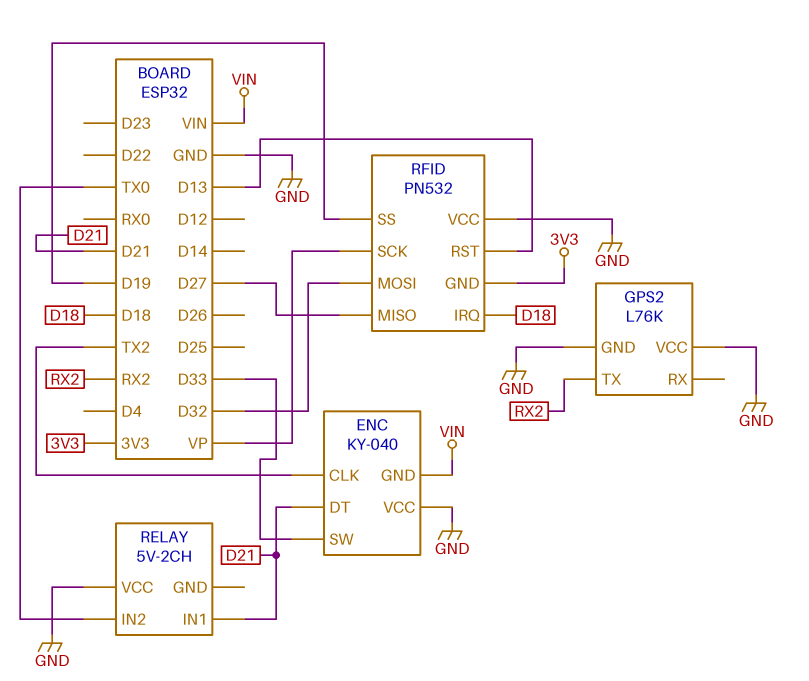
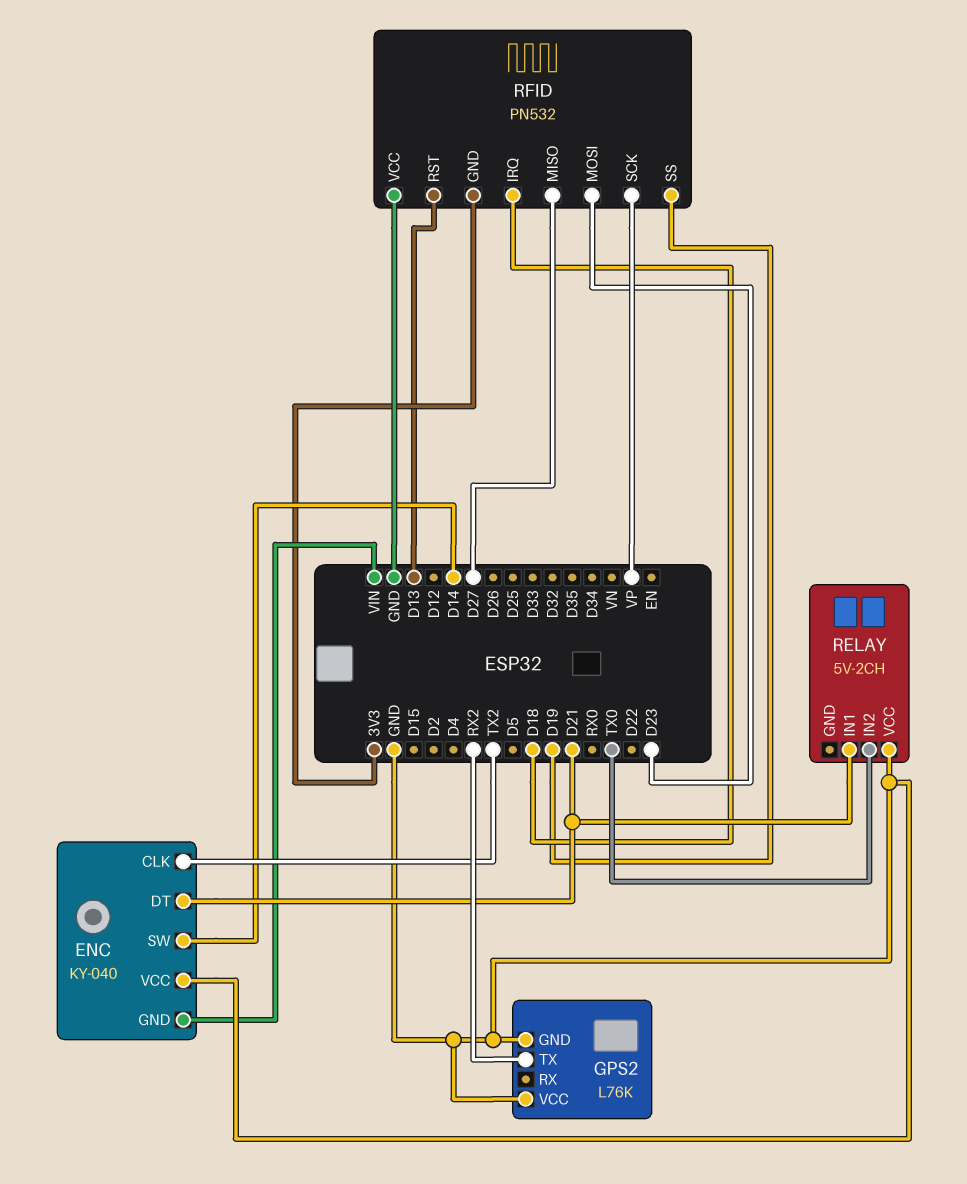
ENC pin SW: D33 -> D14
RFID pin MOSI: D32 -> D23

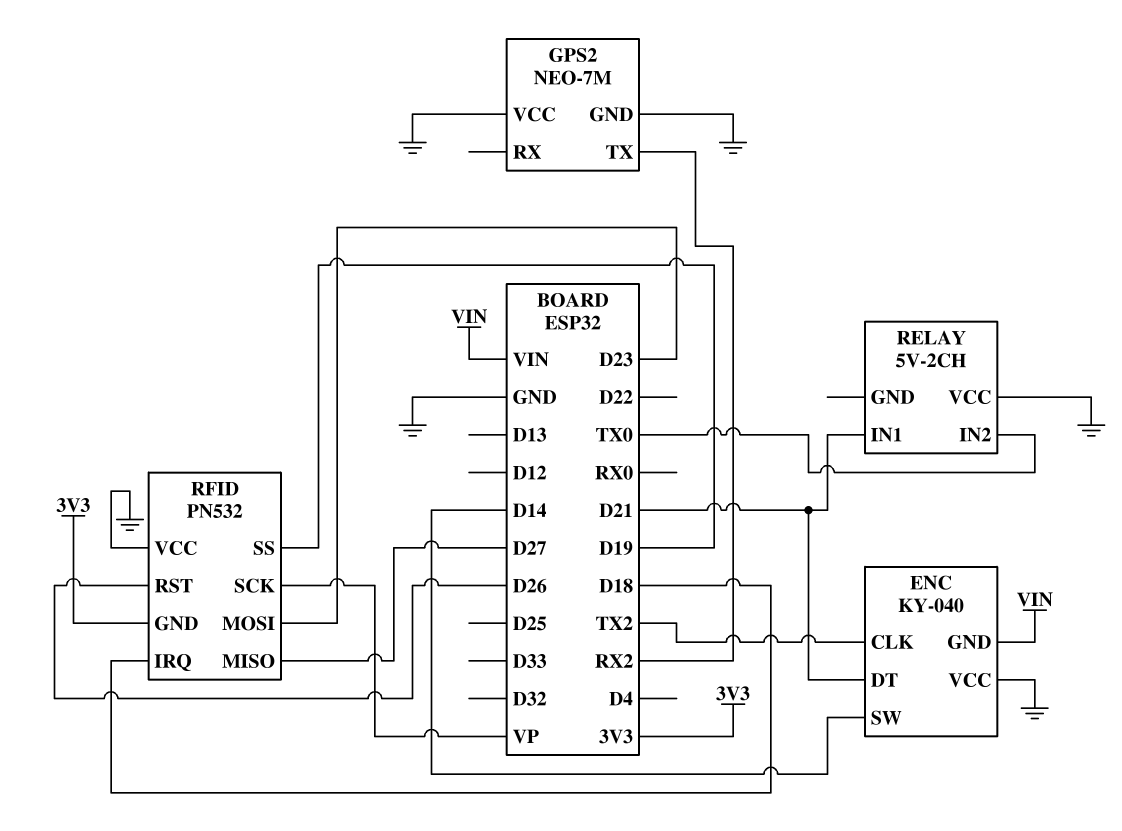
GPS2: L76K -> NEO-7M
RFID pin RST: D13 -> D26

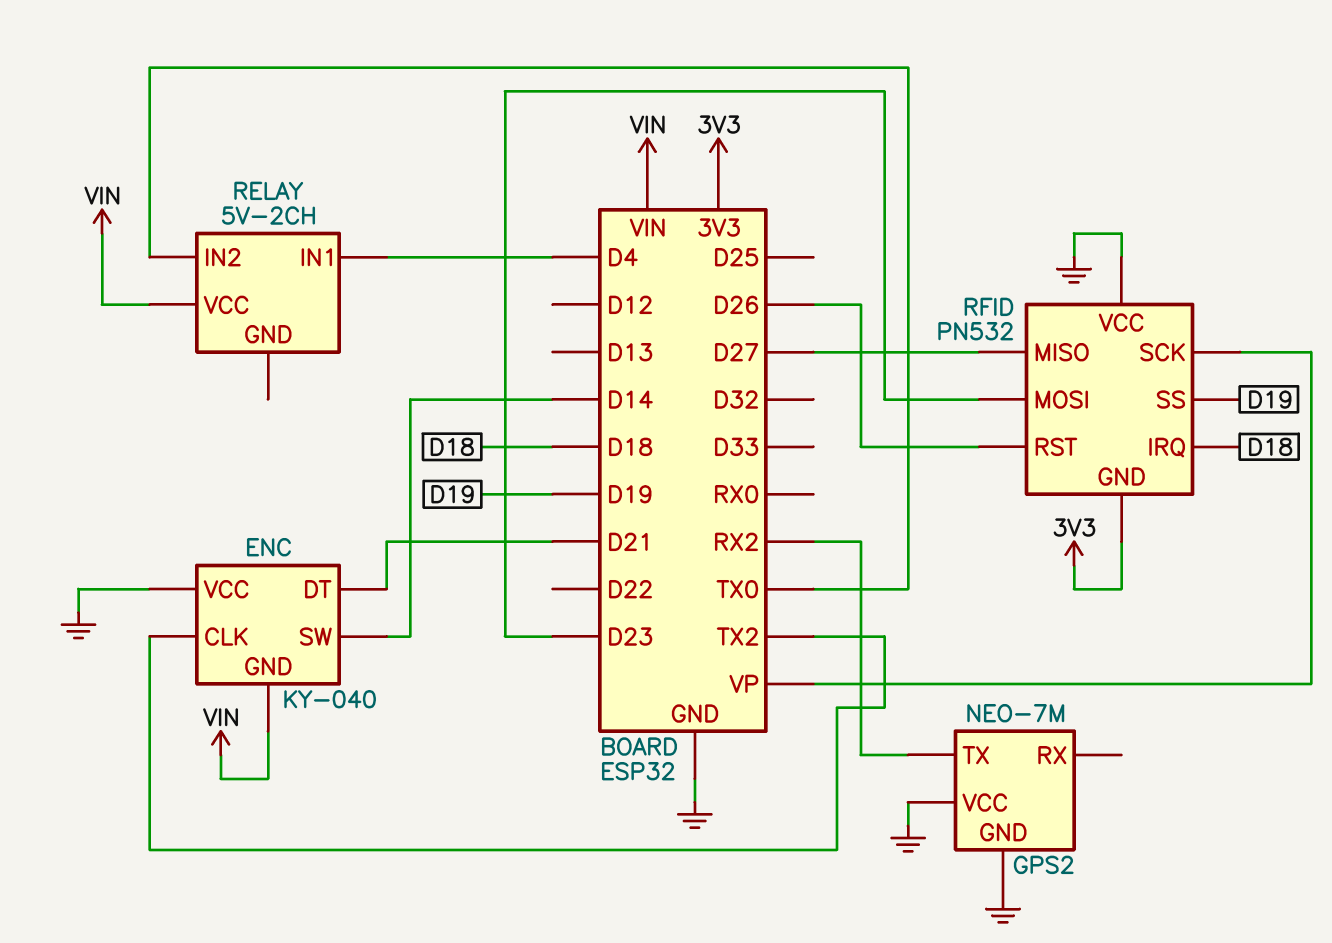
RELAY pin IN1: D21 -> D4
RELAY pin VCC: GND -> VIN

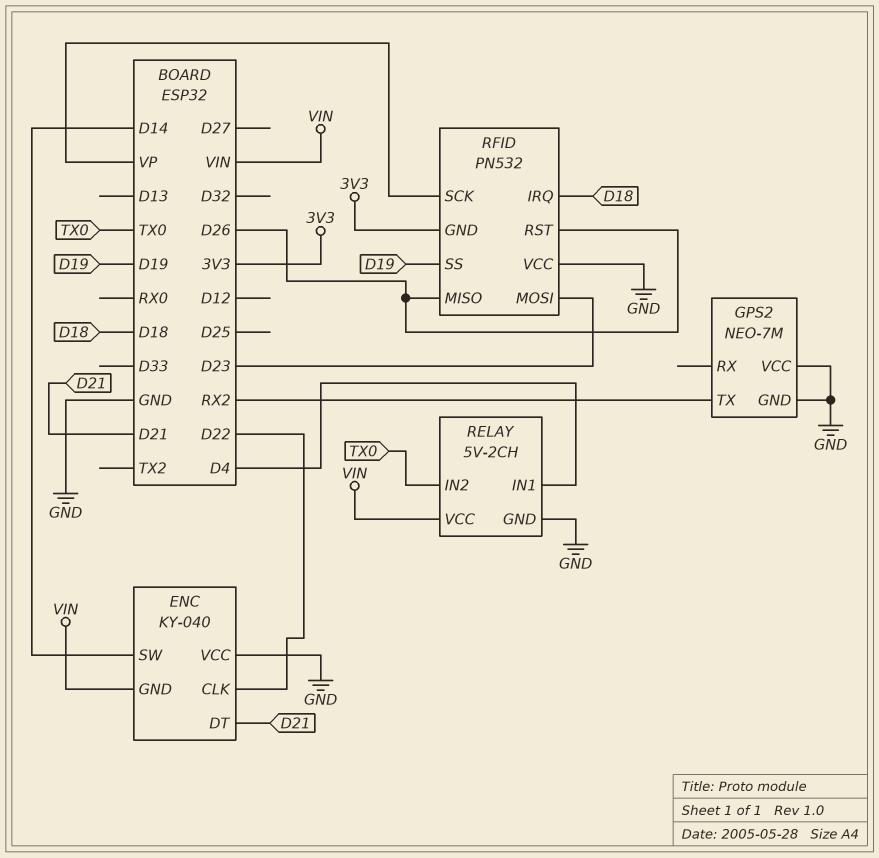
ENC pin CLK: TX2 -> D22
RELAY pin GND: none -> GND
RFID pin MISO: D27 -> D26

